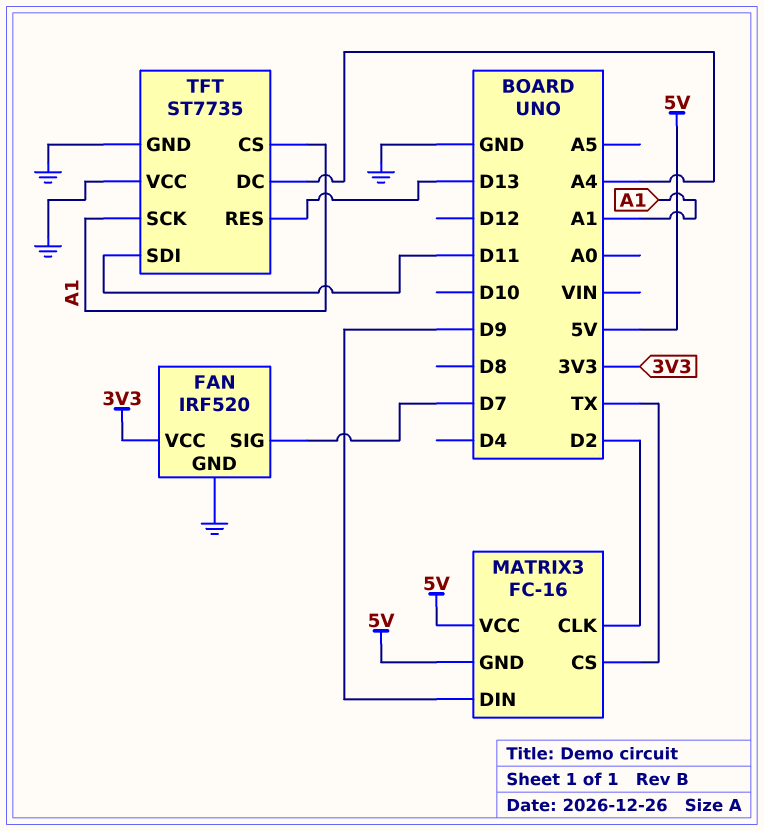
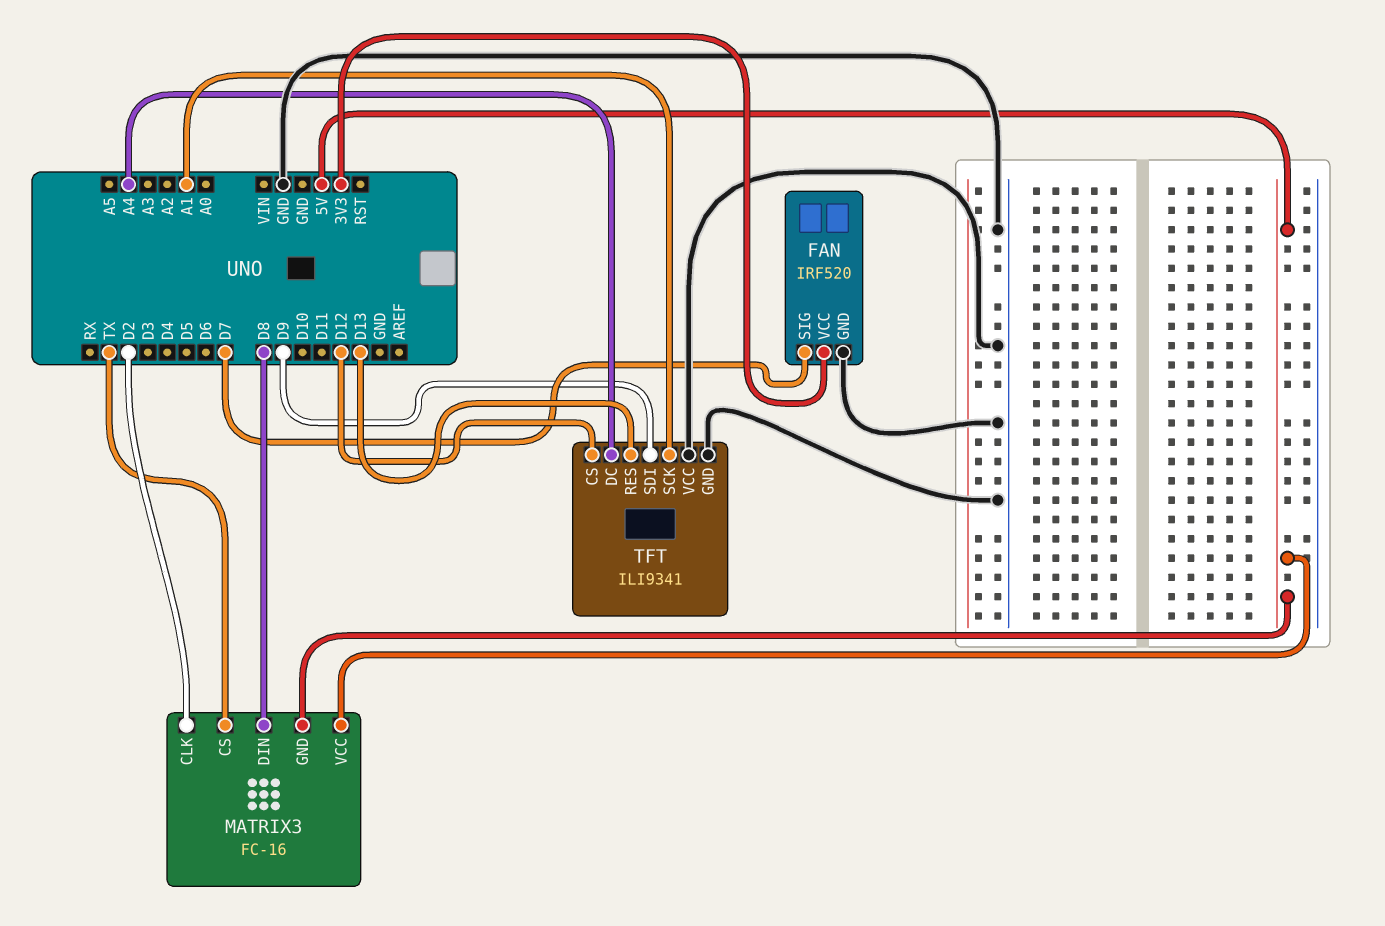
MATRIX3 pin DIN: D9 -> D8
TFT: ST7735 -> ILI9341
TFT pin CS: A1 -> D12
TFT pin SDI: D11 -> D9

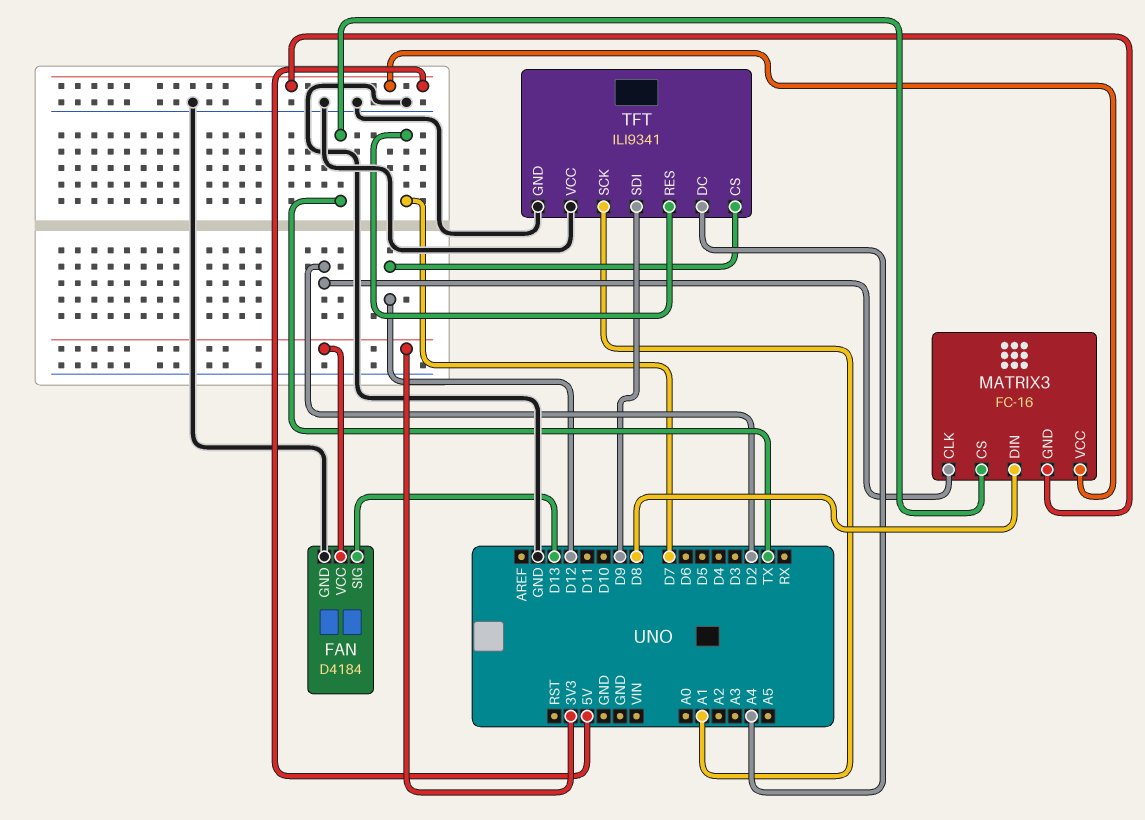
FAN: IRF520 -> D4184
FAN pin SIG: D7 -> D13
TFT pin RES: D13 -> D7

